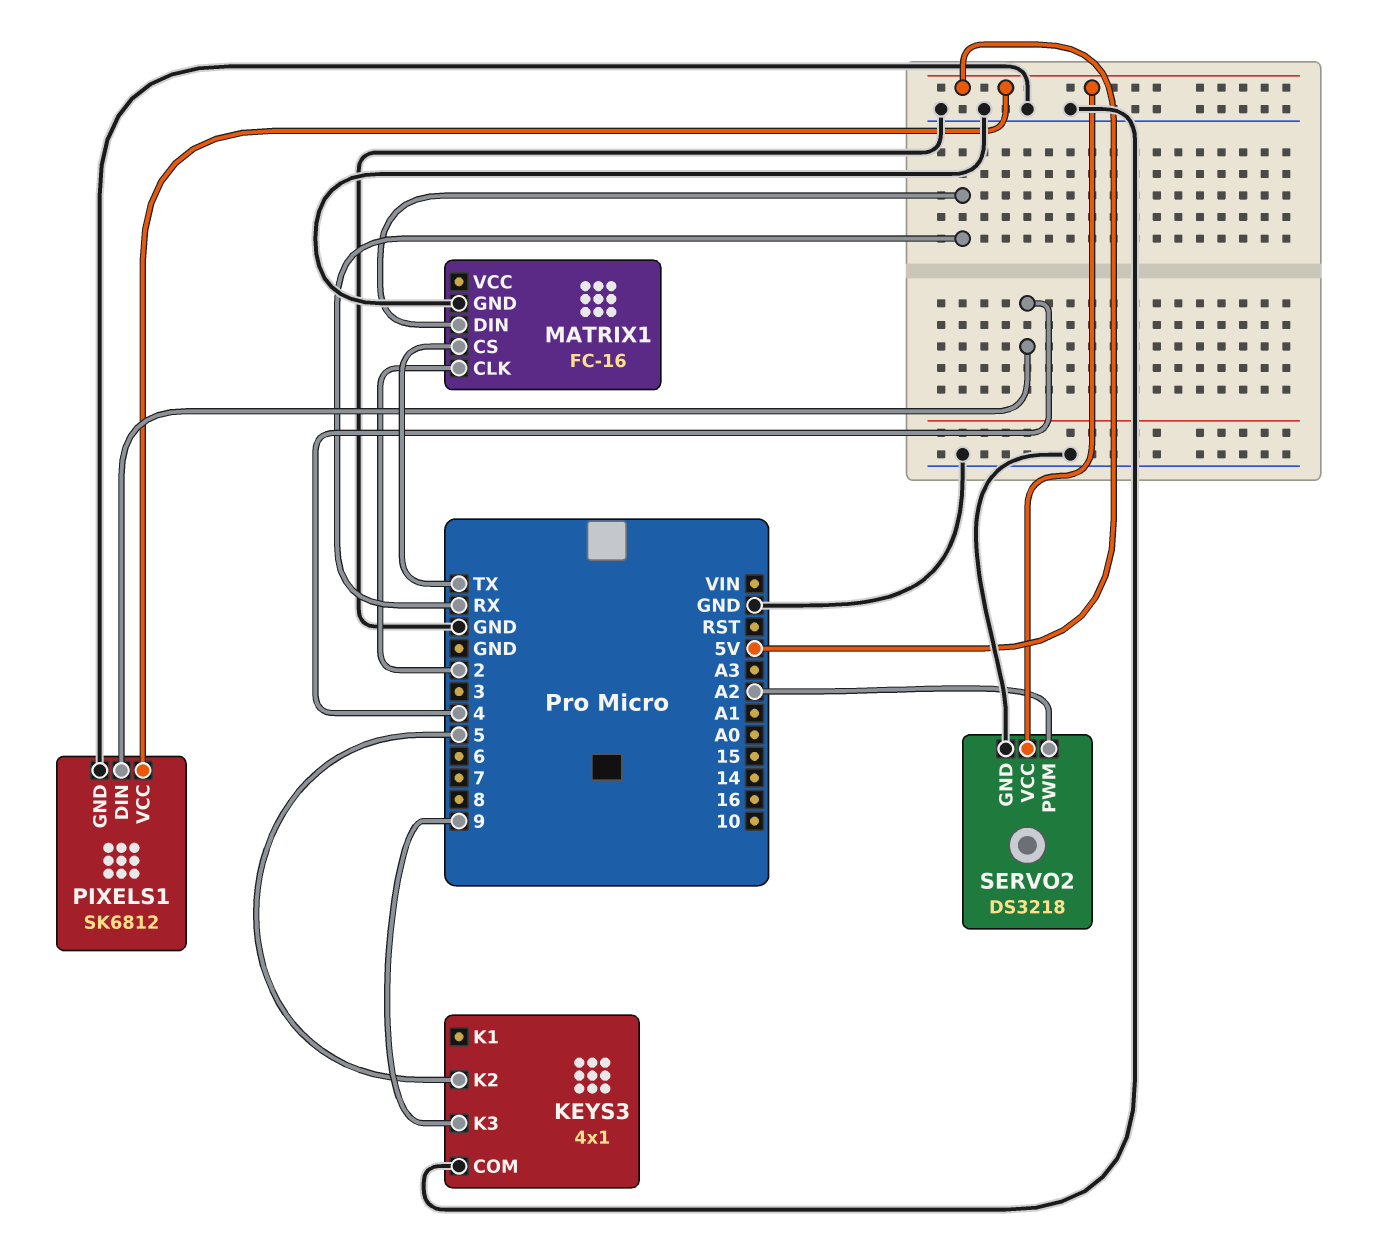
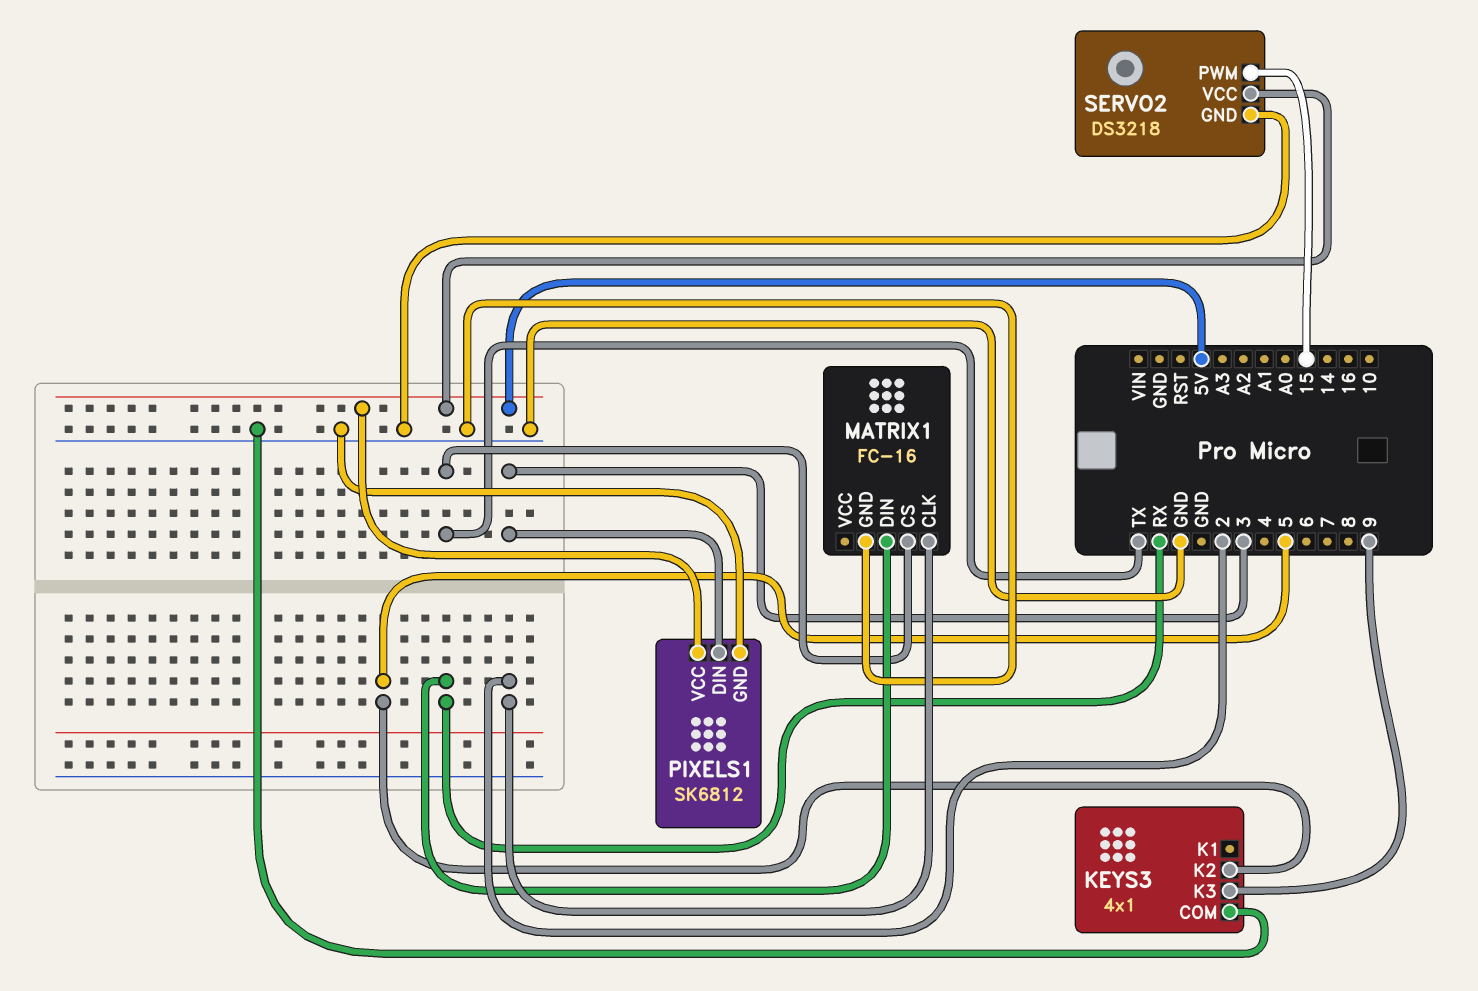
PIXELS1 pin DIN: 4 -> 3
SERVO2 pin PWM: A2 -> 15

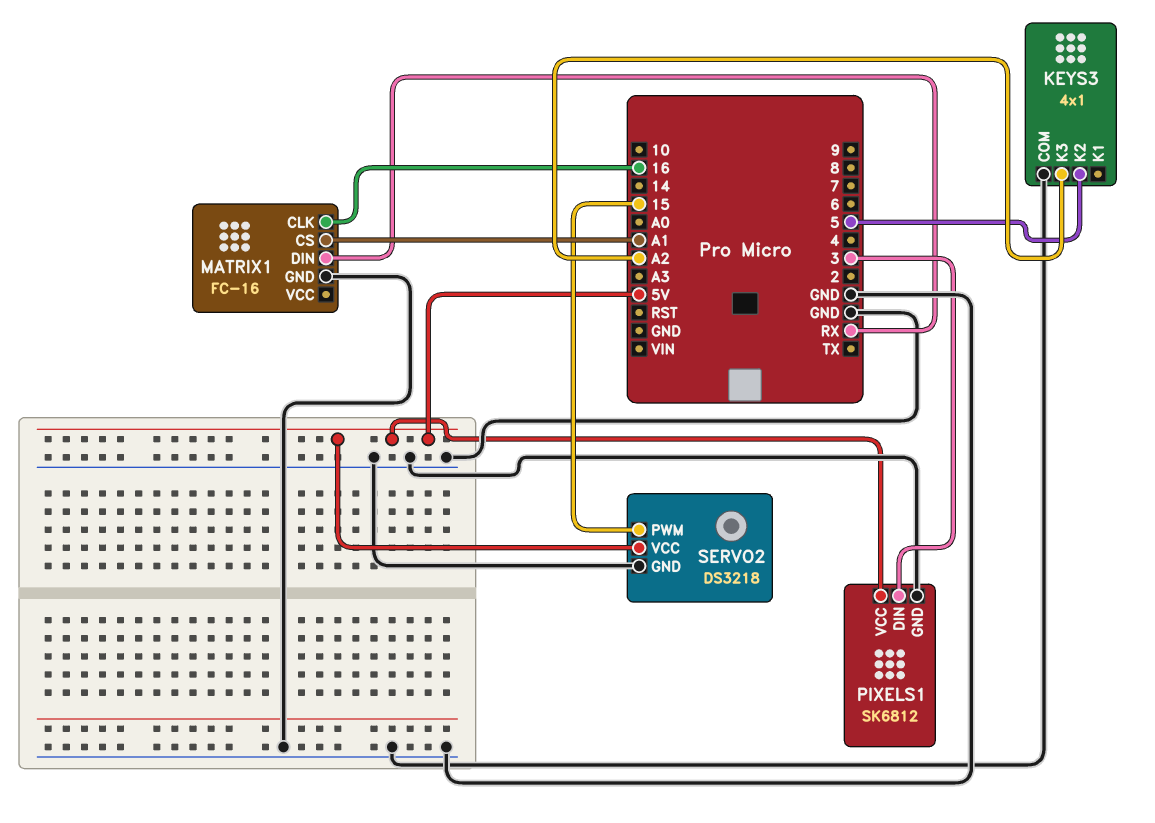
KEYS3 pin K3: 9 -> A2
MATRIX1 pin CLK: 2 -> 16
MATRIX1 pin CS: TX -> A1

